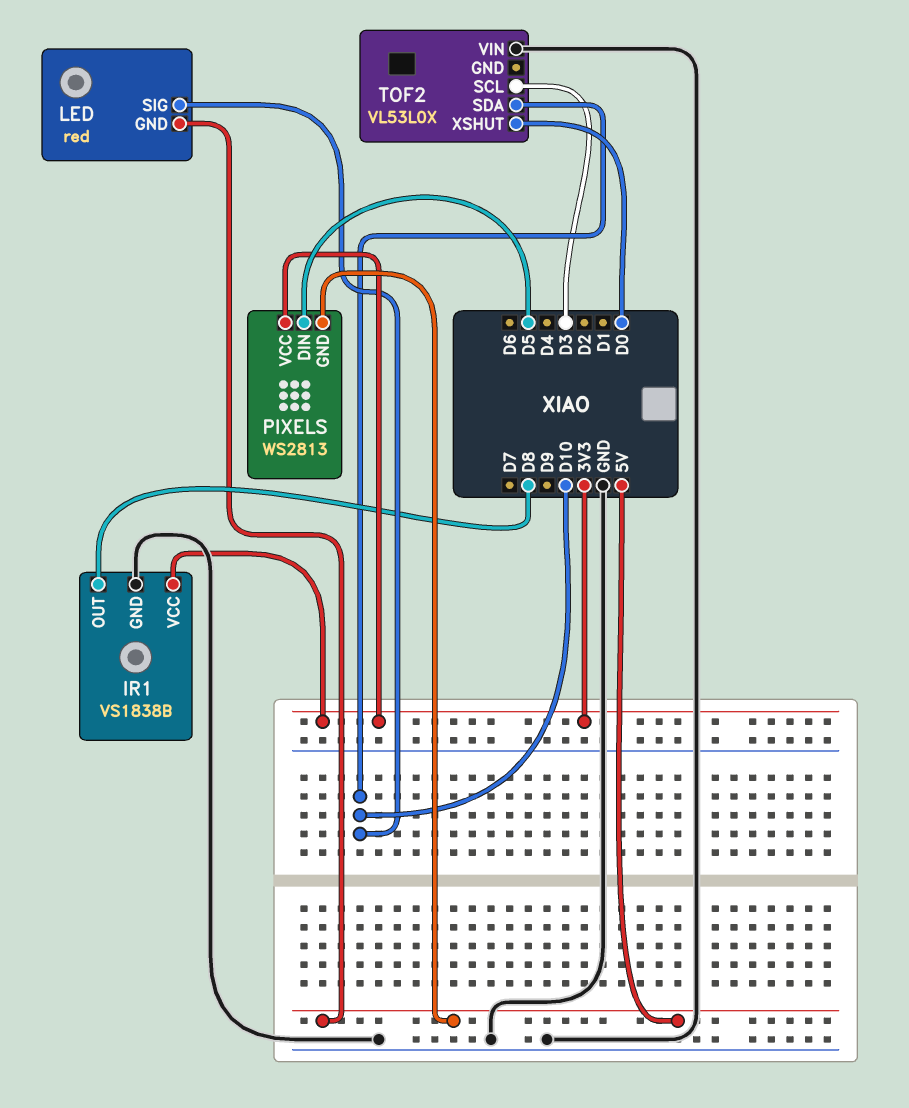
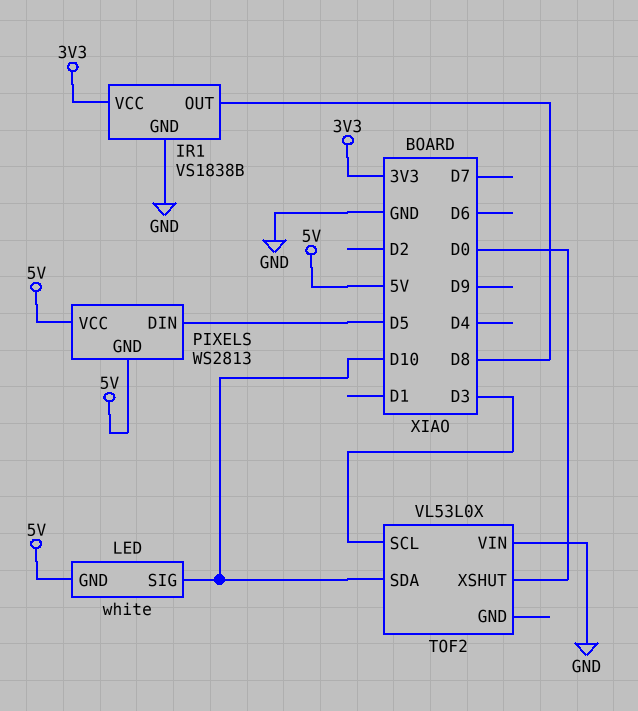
LED: red -> white
PIXELS pin VCC: 3V3 -> 5V

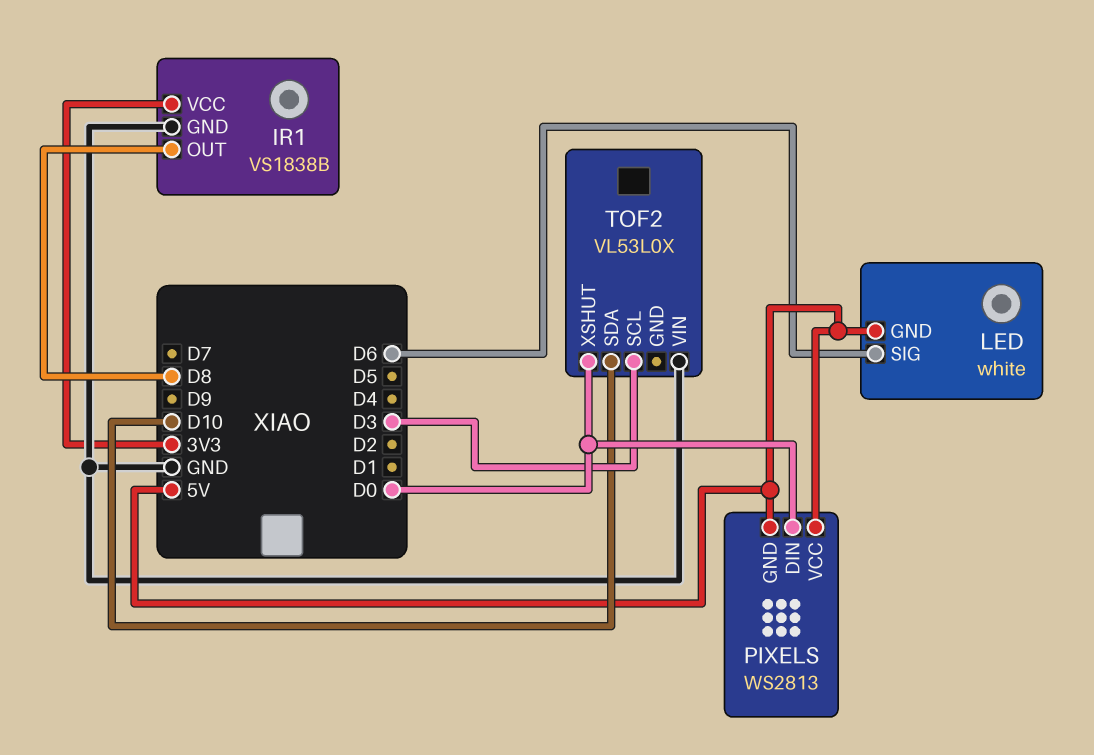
LED pin SIG: D10 -> D6
PIXELS pin DIN: D5 -> D0

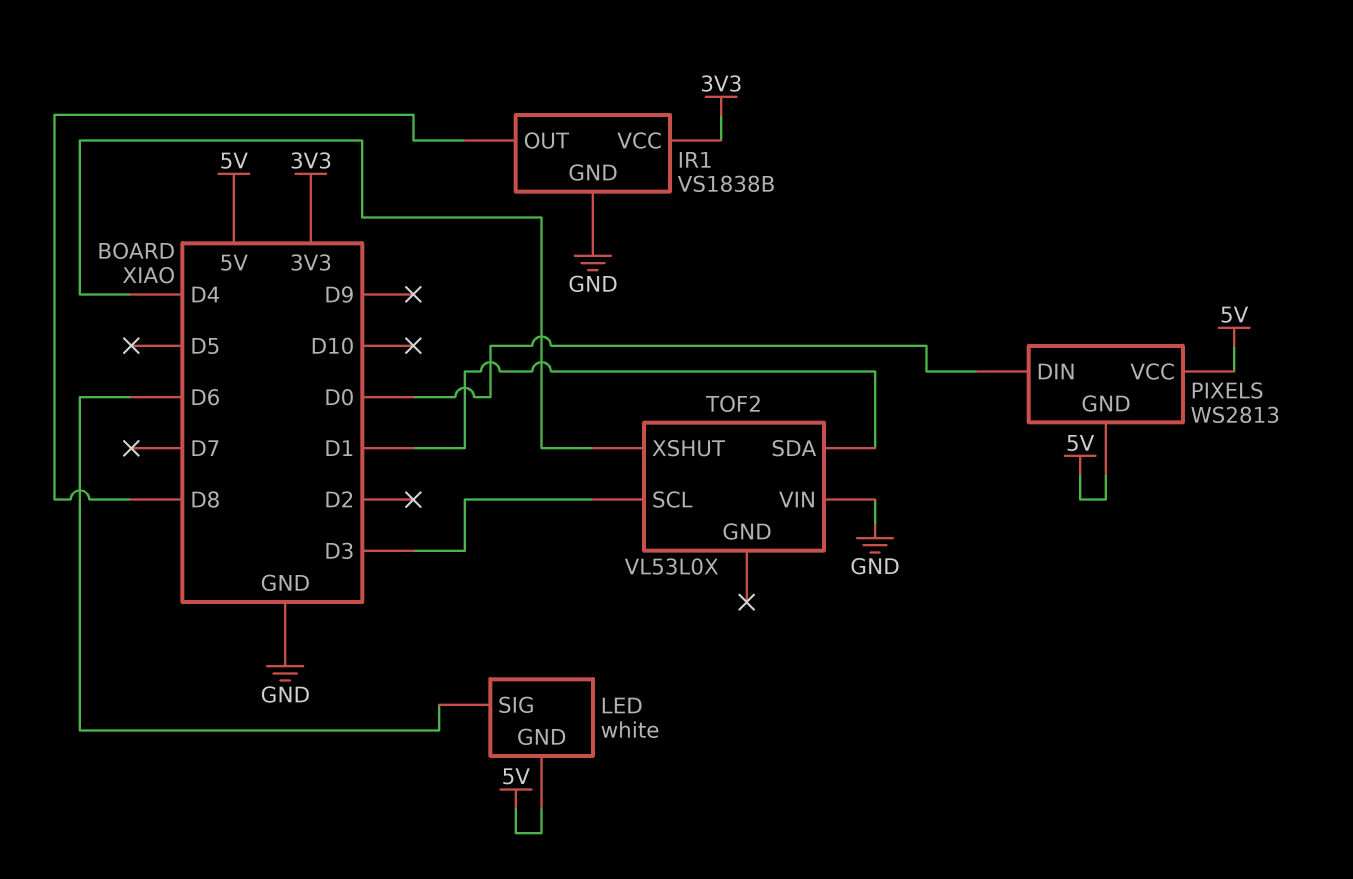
TOF2 pin SDA: D10 -> D1
TOF2 pin XSHUT: D0 -> D4

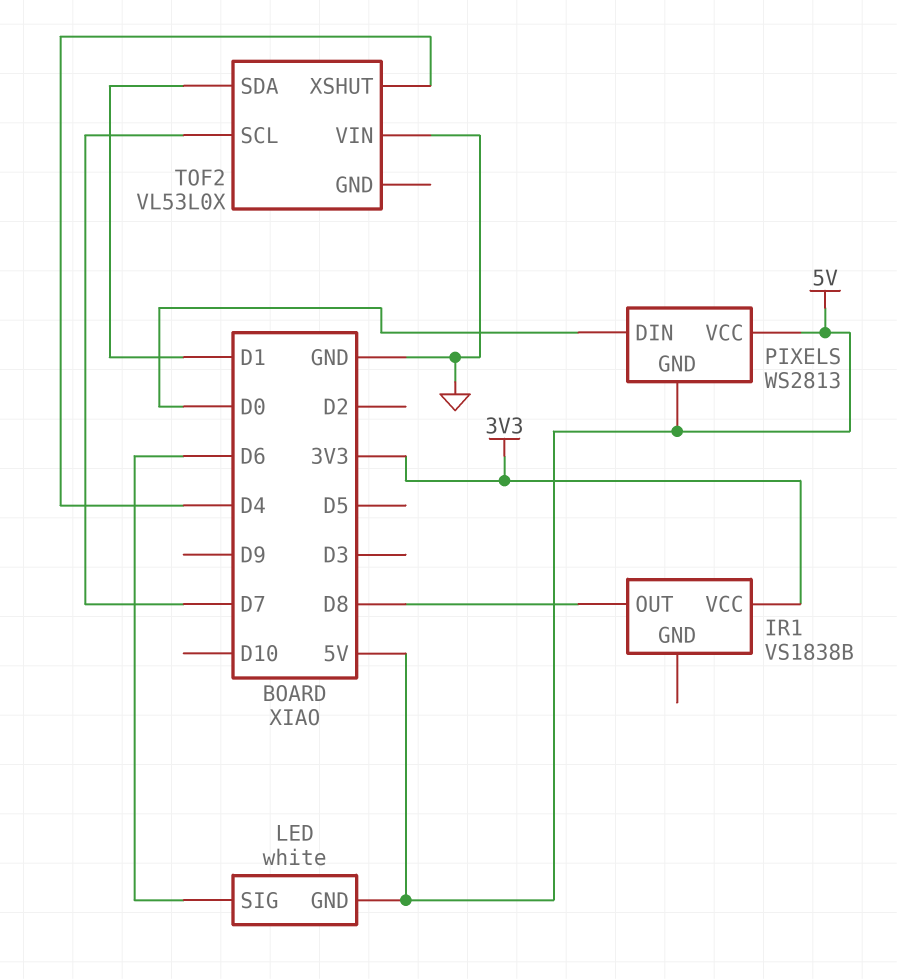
IR1 pin GND: GND -> none
TOF2 pin SCL: D3 -> D7

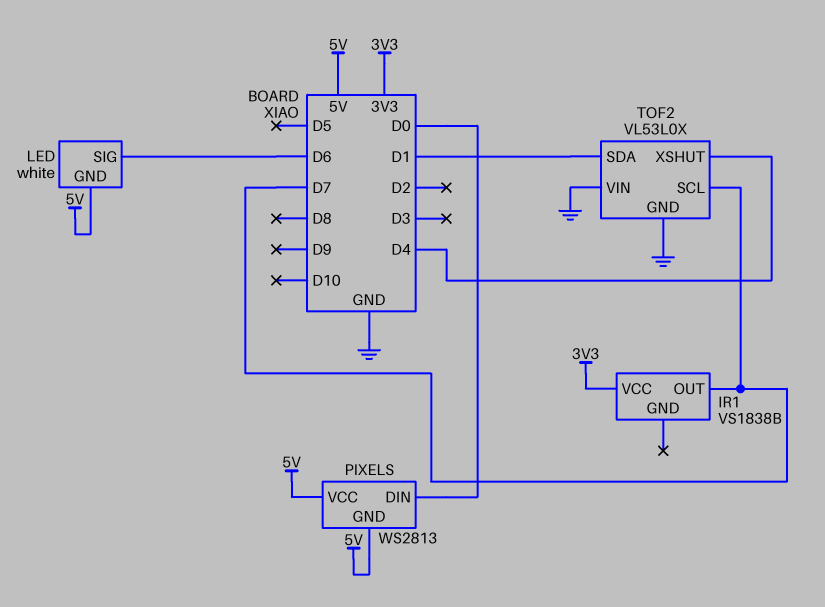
IR1 pin OUT: D8 -> D7
TOF2 pin GND: none -> GND

